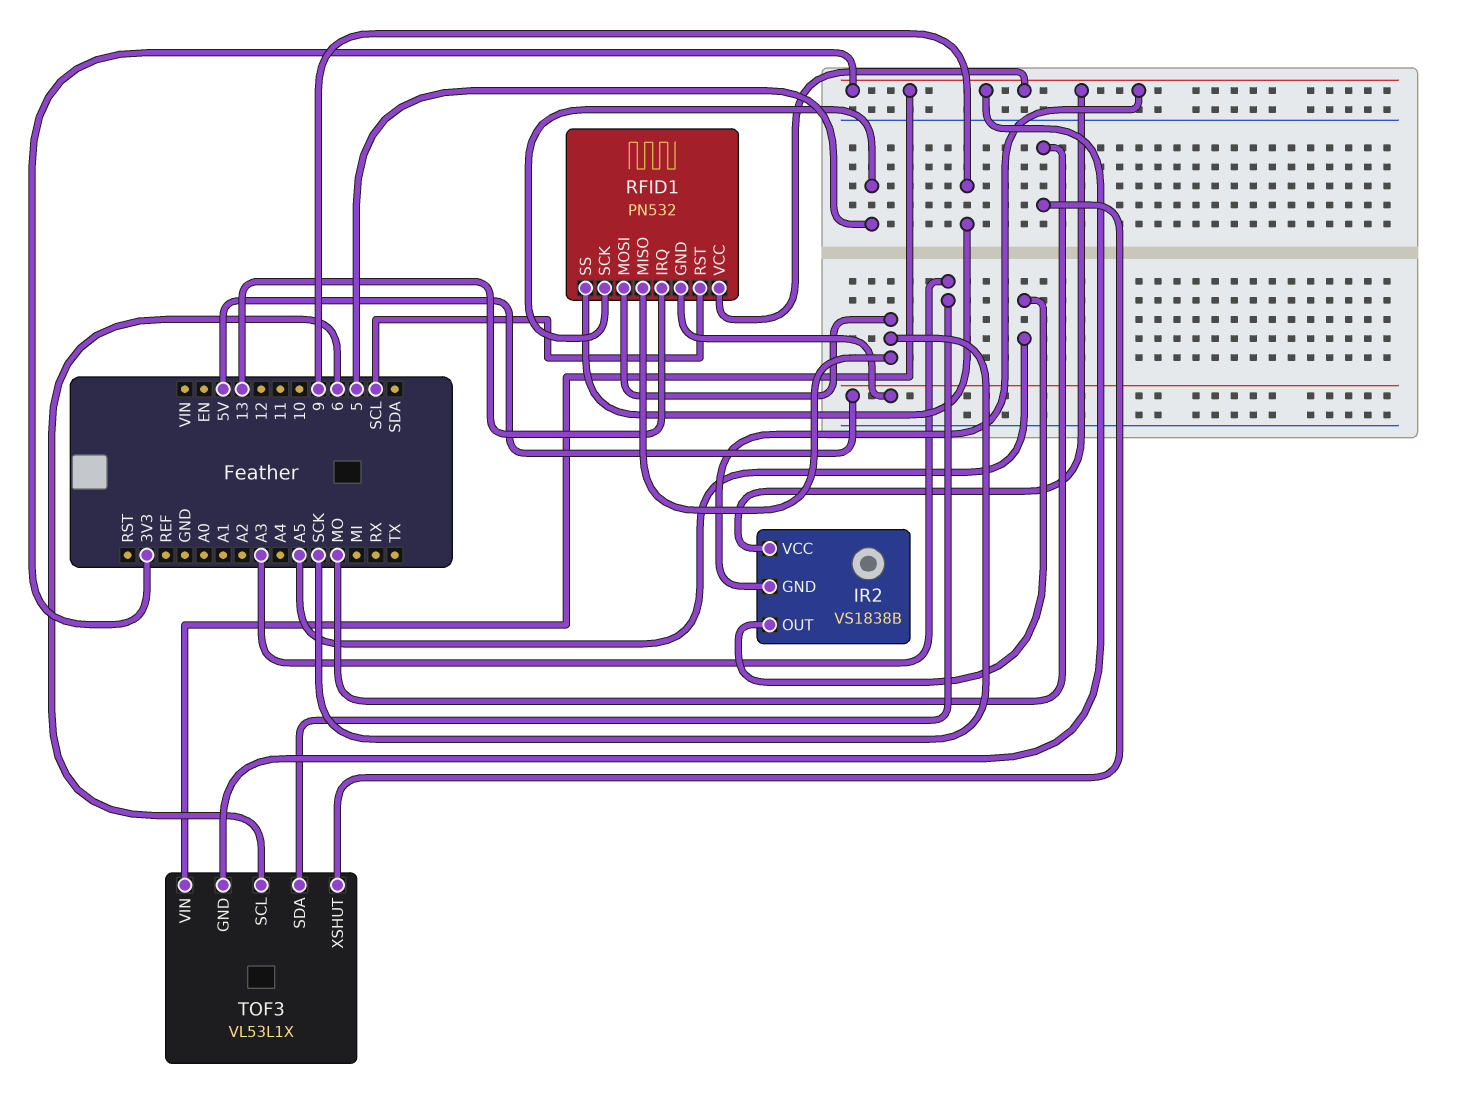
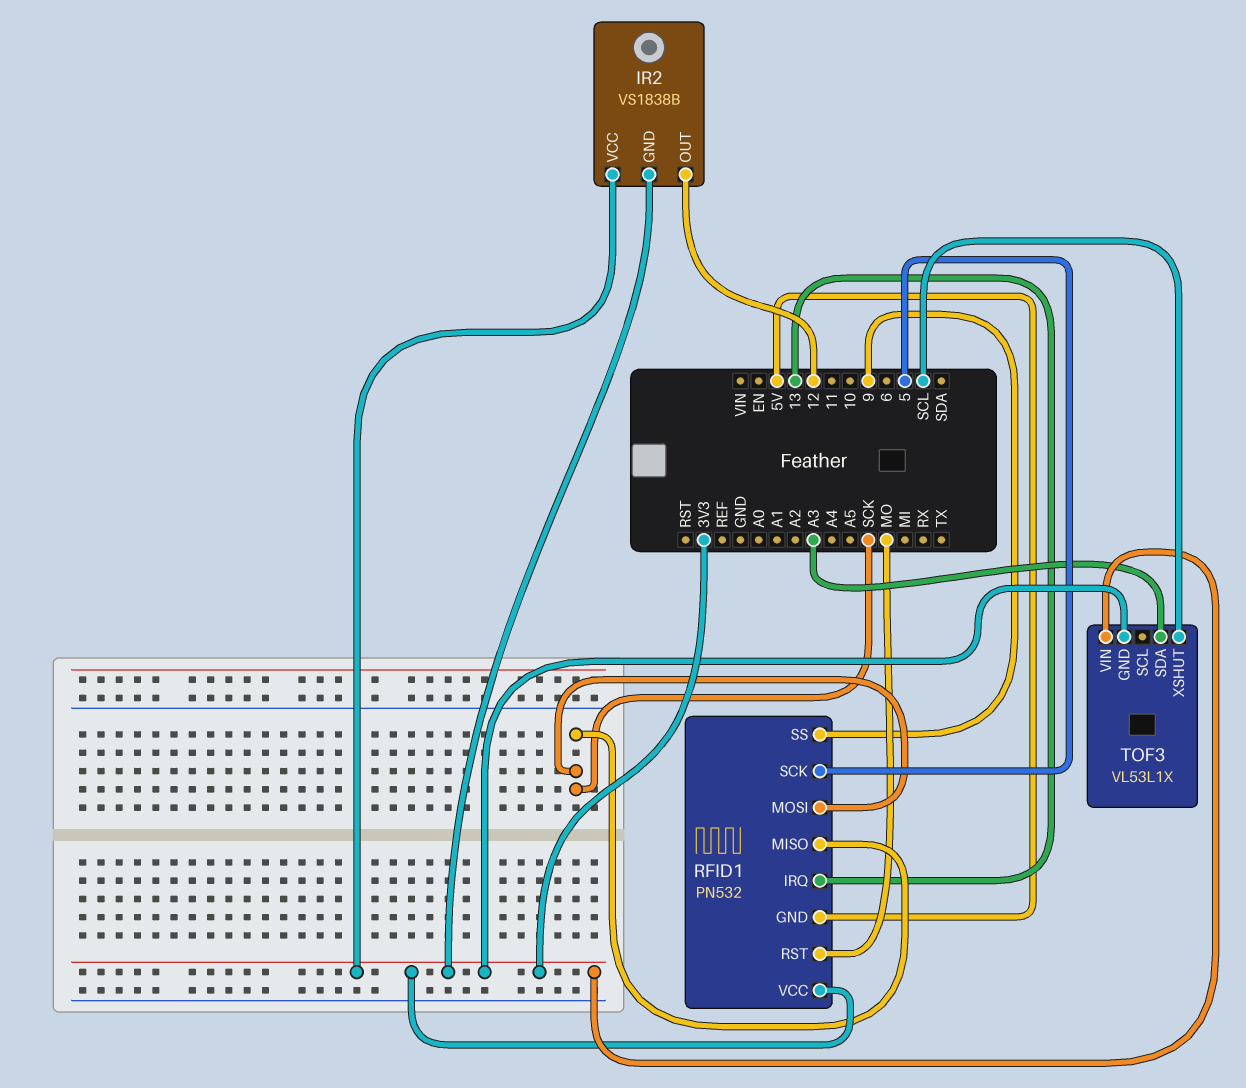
IR2 pin OUT: A5 -> 12
RFID1 pin RST: SCL -> MO
TOF3 pin SCL: 6 -> none
TOF3 pin XSHUT: MO -> SCL

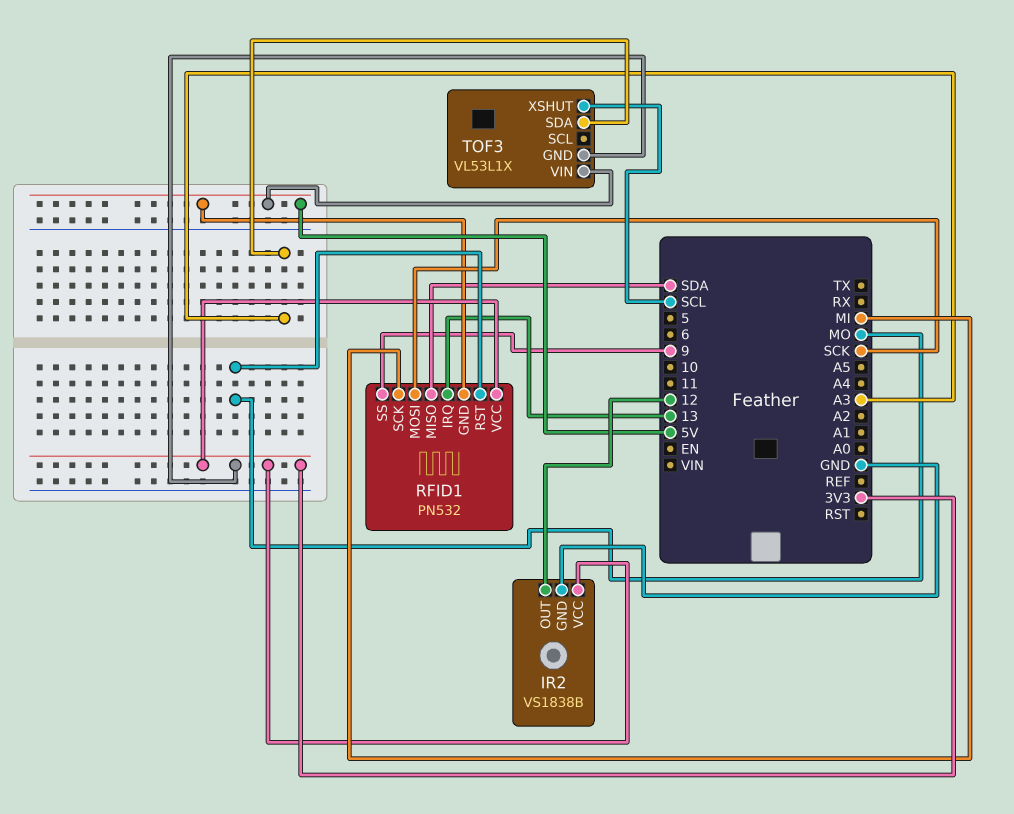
IR2 pin GND: 3V3 -> GND
RFID1 pin MISO: SCK -> SDA
RFID1 pin SCK: 5 -> MI
TOF3 pin VIN: 3V3 -> 5V

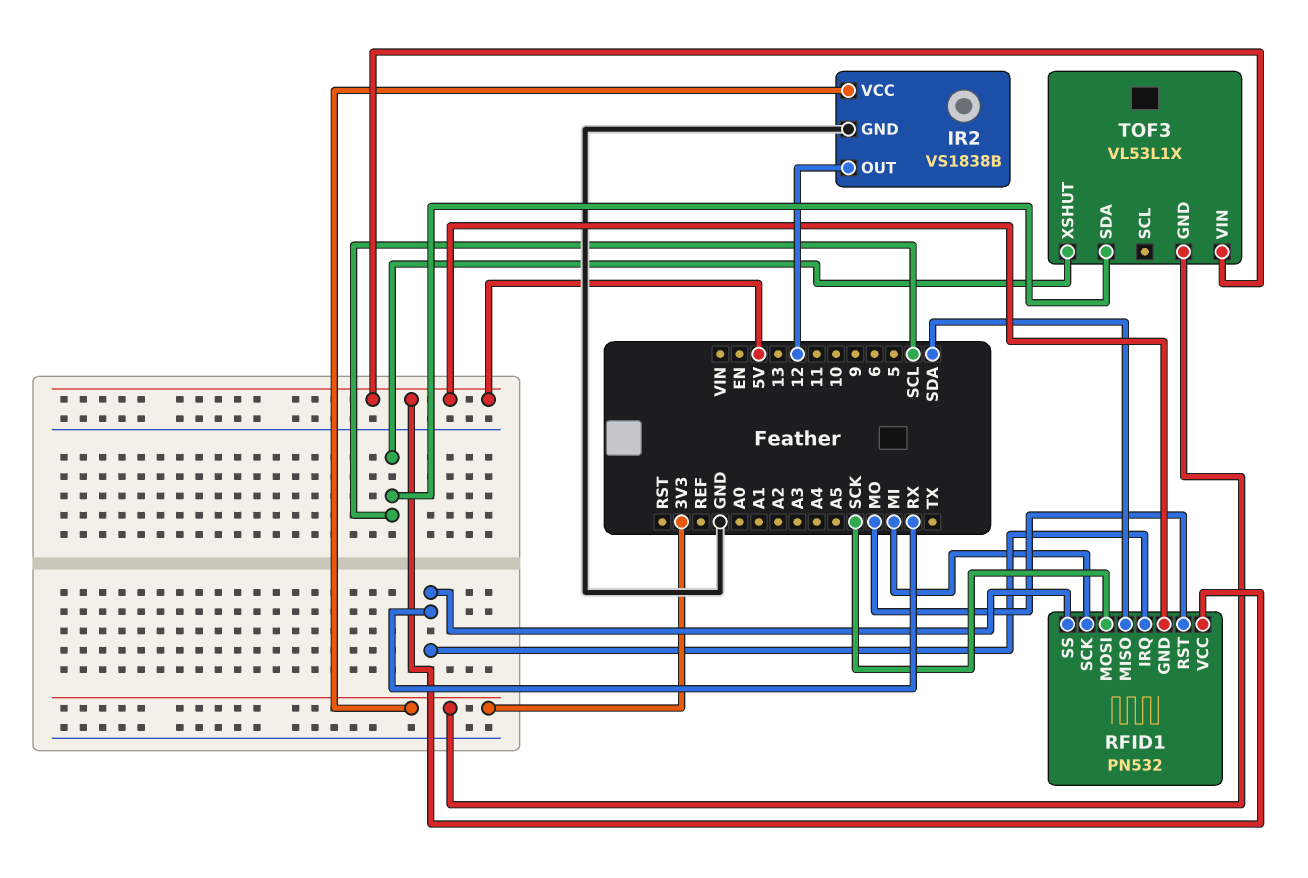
RFID1 pin IRQ: 13 -> RX
RFID1 pin SS: 9 -> RX
RFID1 pin VCC: 3V3 -> 5V
TOF3 pin SDA: A3 -> SCL

